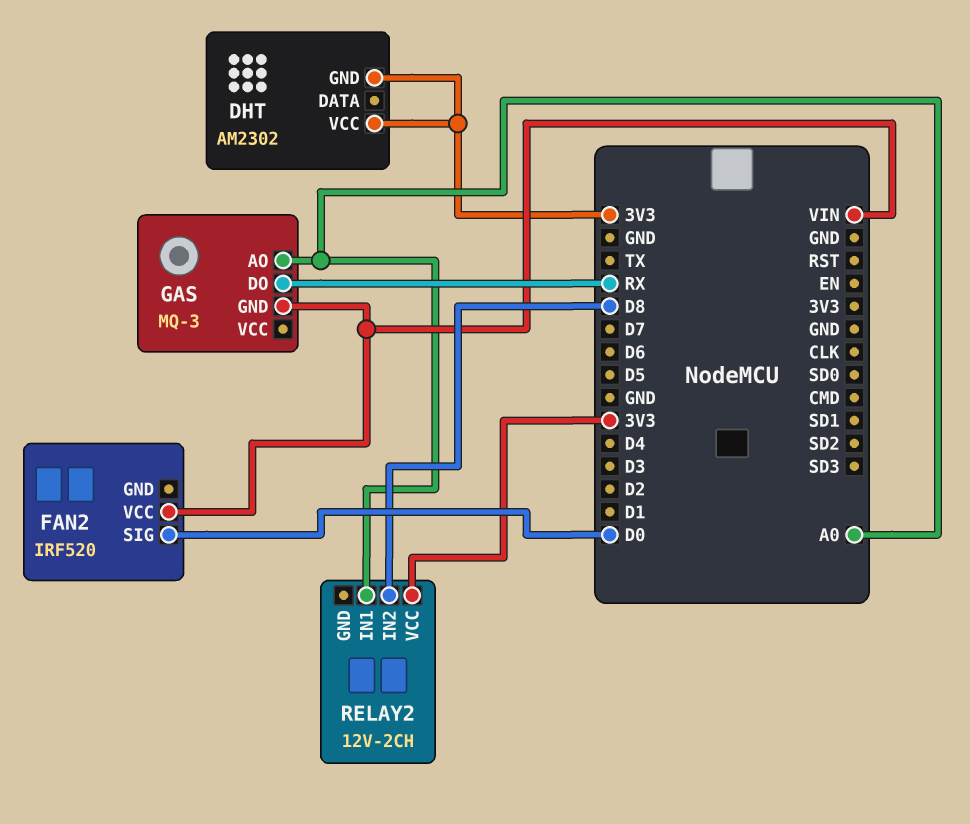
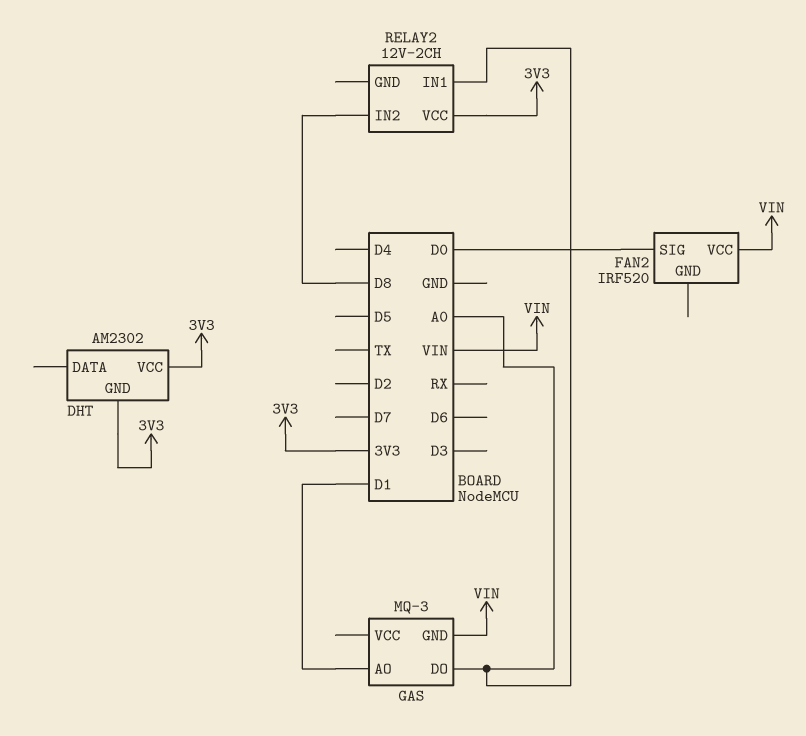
GAS pin AO: A0 -> D1
GAS pin DO: RX -> A0

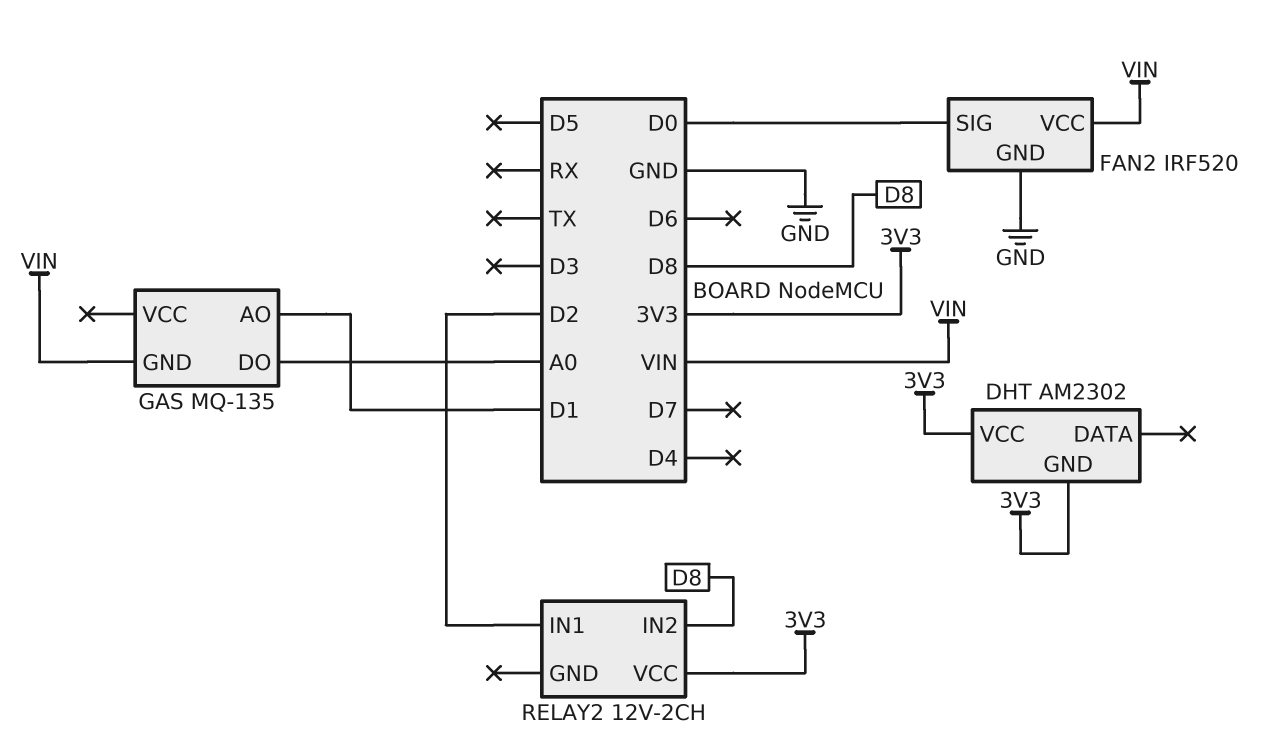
FAN2 pin GND: none -> GND
GAS: MQ-3 -> MQ-135
RELAY2 pin IN1: A0 -> D2

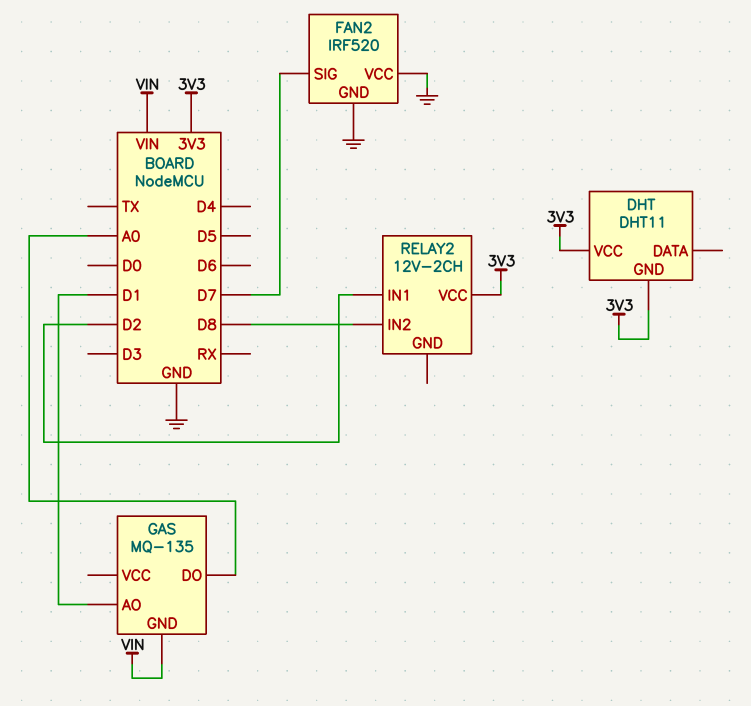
DHT: AM2302 -> DHT11
FAN2 pin SIG: D0 -> D7
FAN2 pin VCC: VIN -> GND

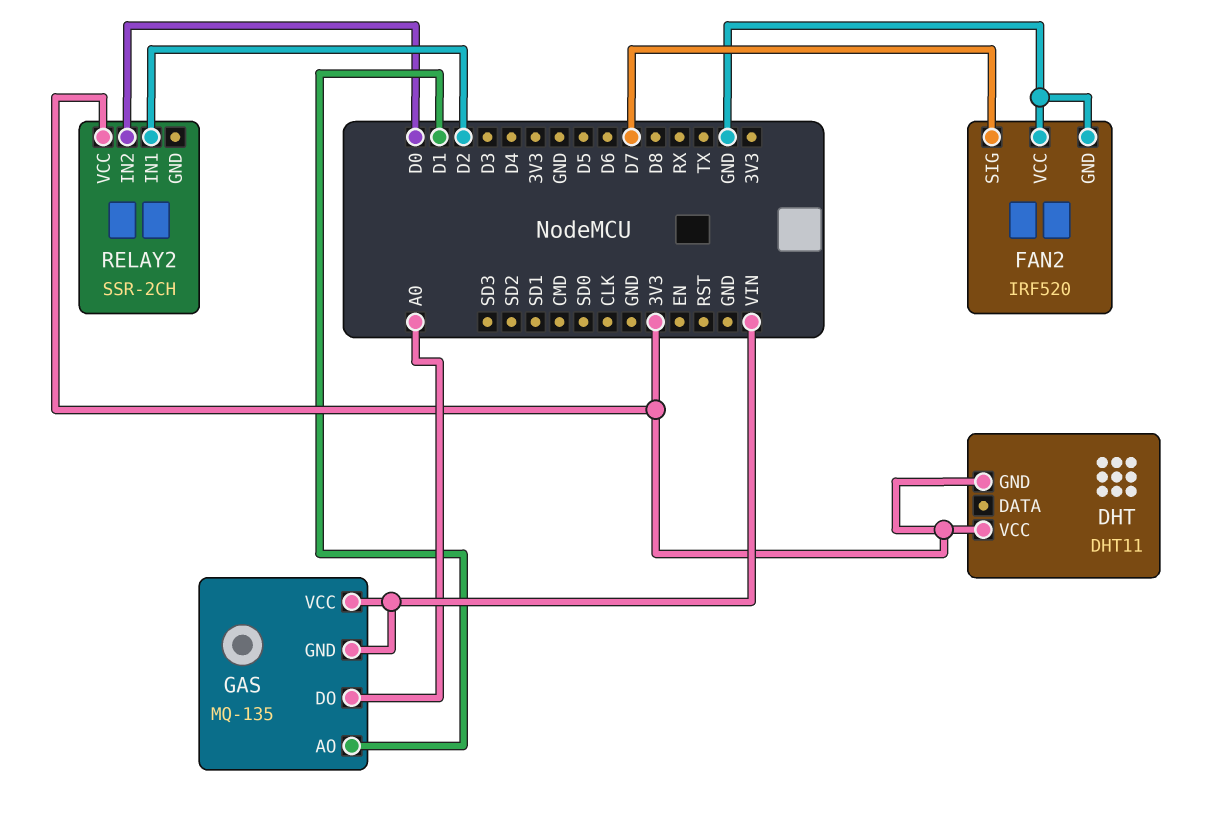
GAS pin VCC: none -> VIN
RELAY2: 12V-2CH -> SSR-2CH
RELAY2 pin IN2: D8 -> D0

